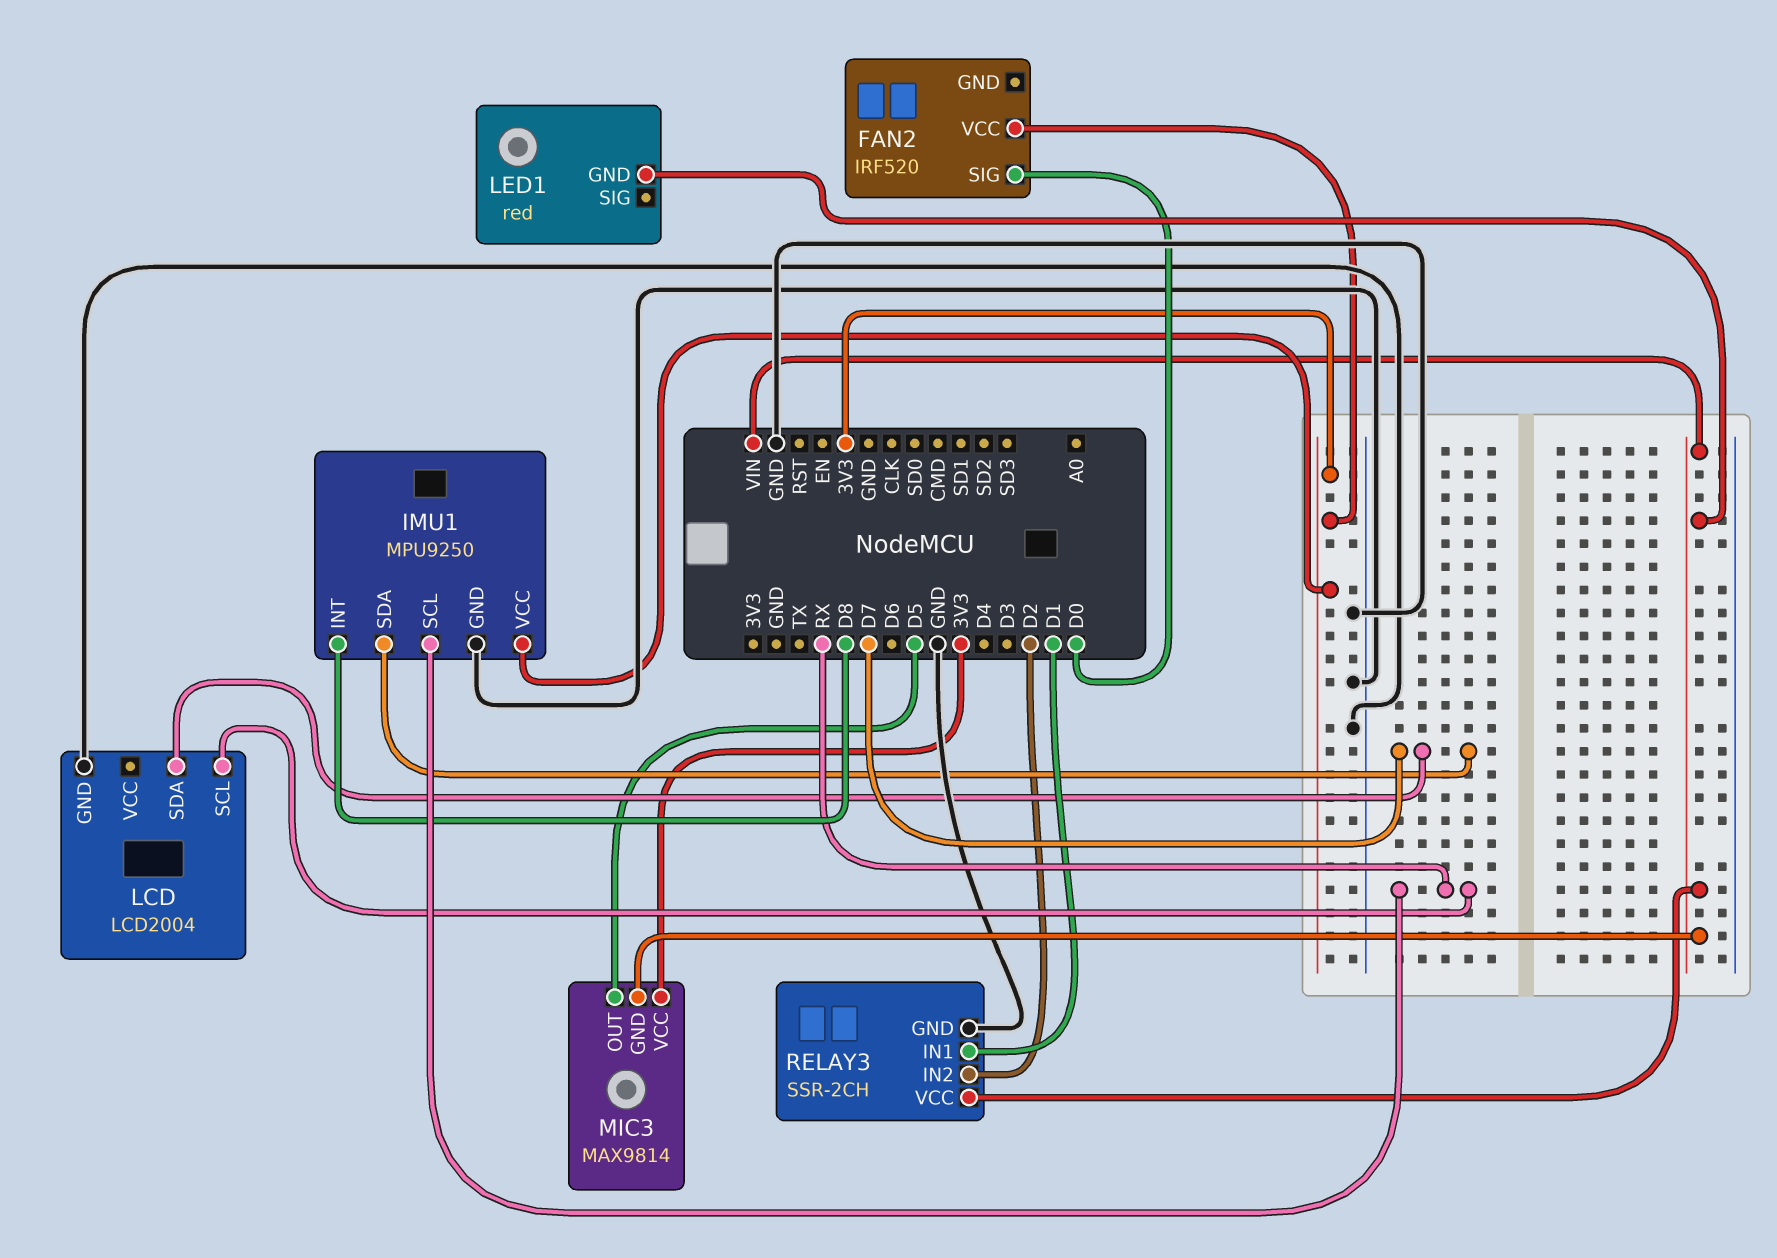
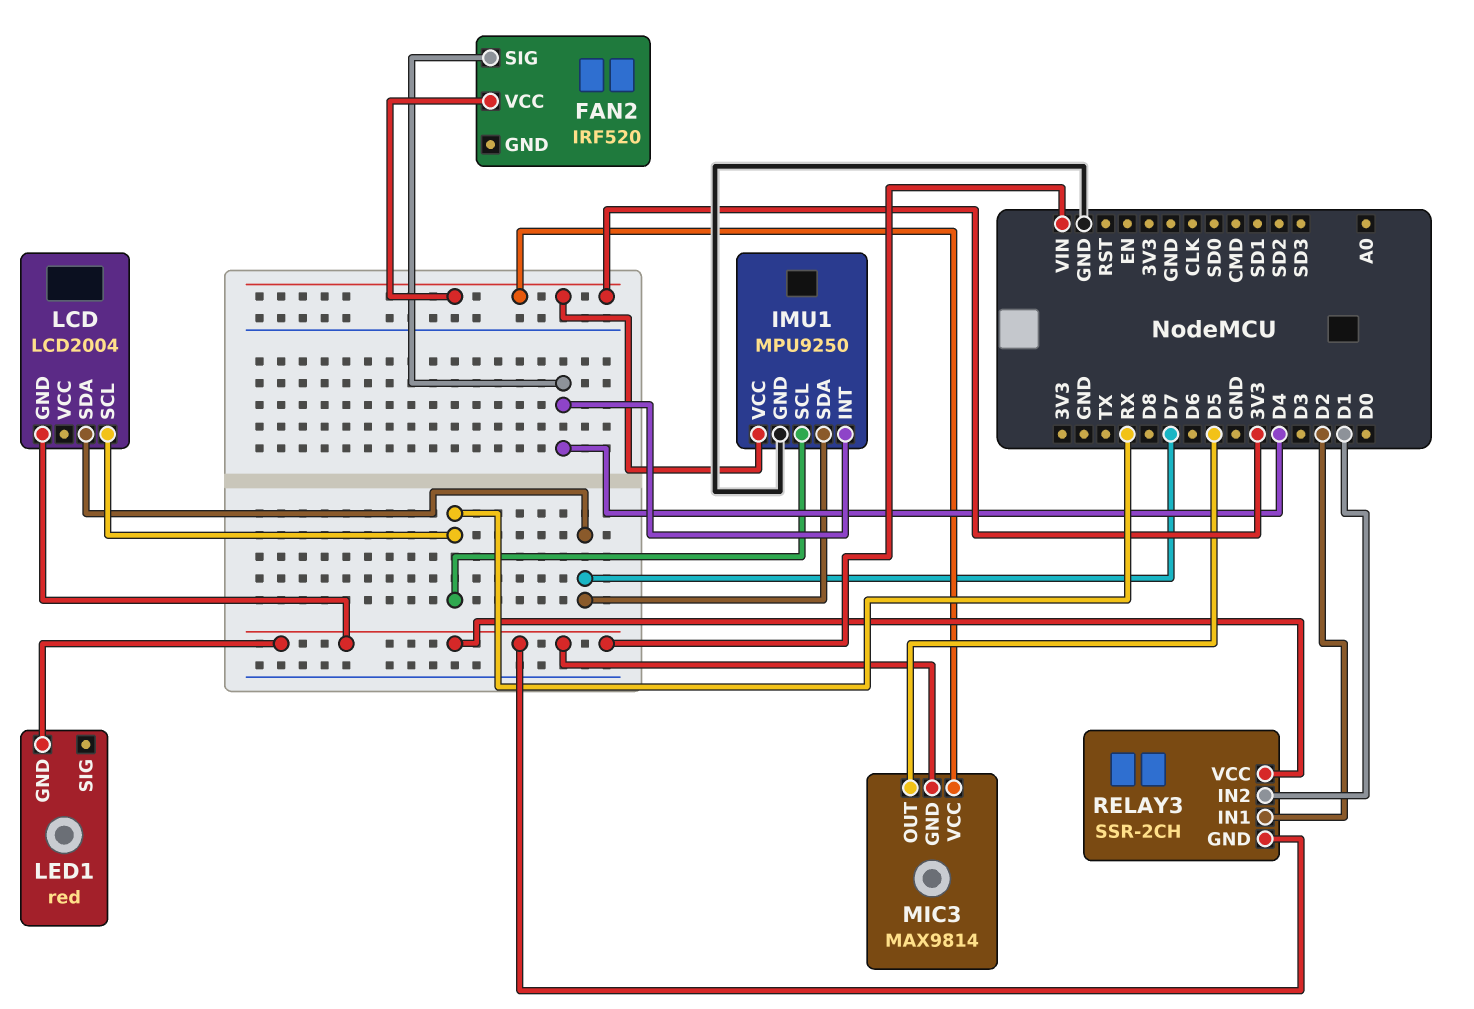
FAN2 pin SIG: D0 -> D4
IMU1 pin INT: D8 -> D4
LCD pin GND: GND -> VIN
RELAY3 pin GND: GND -> VIN
RELAY3 pin IN1: D1 -> D2
RELAY3 pin IN2: D2 -> D1

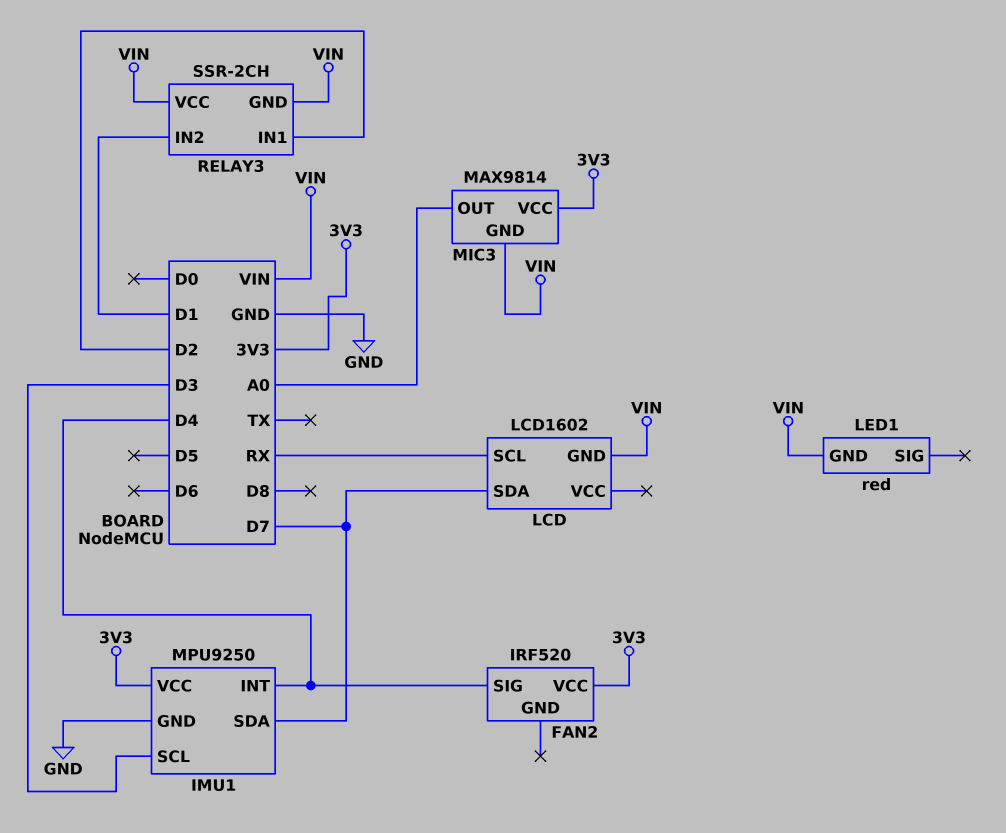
IMU1 pin SCL: RX -> D3
LCD: LCD2004 -> LCD1602
MIC3 pin OUT: D5 -> A0

